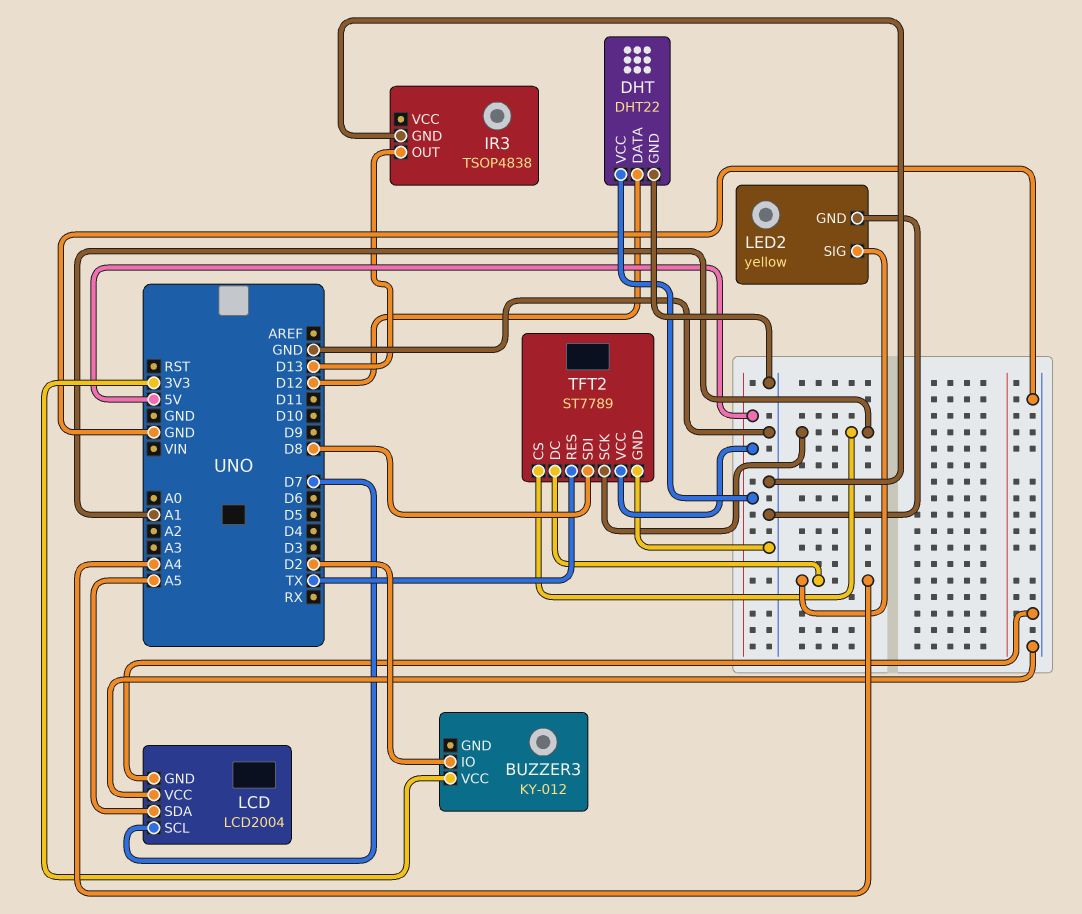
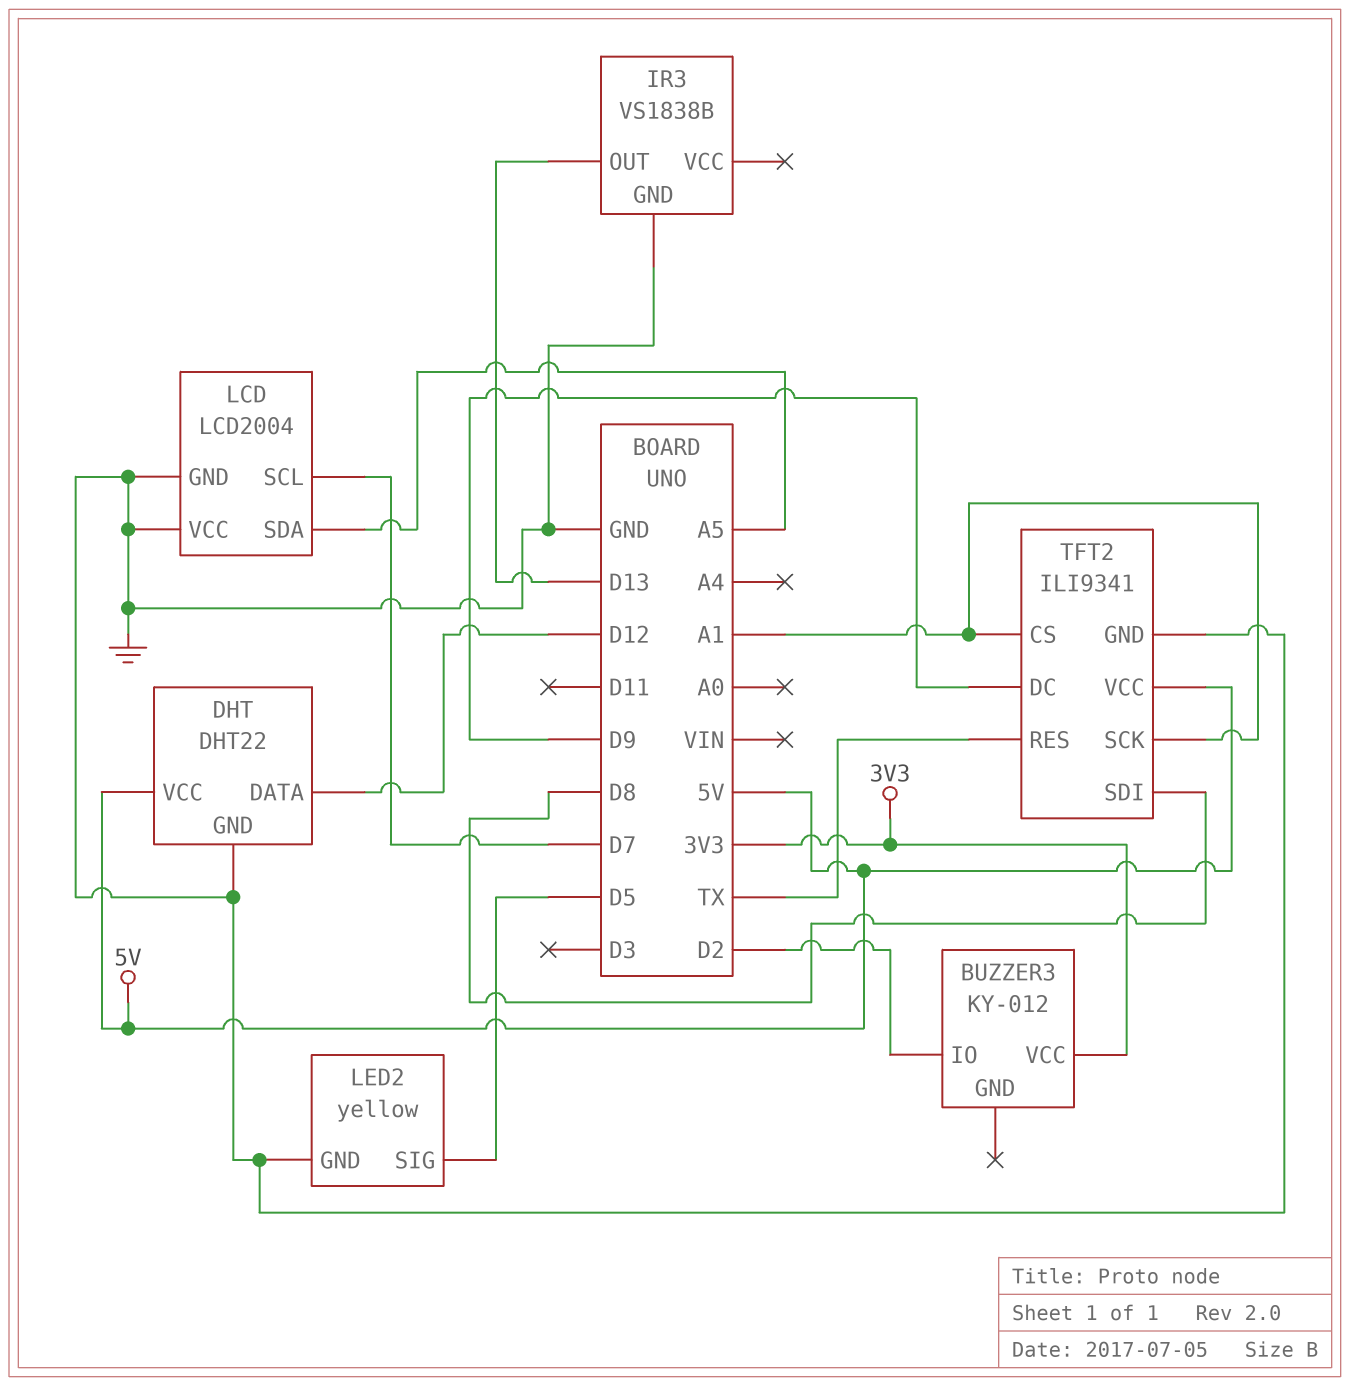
IR3: TSOP4838 -> VS1838B
LED2 pin SIG: A4 -> D5
TFT2: ST7789 -> ILI9341
TFT2 pin DC: A4 -> D9

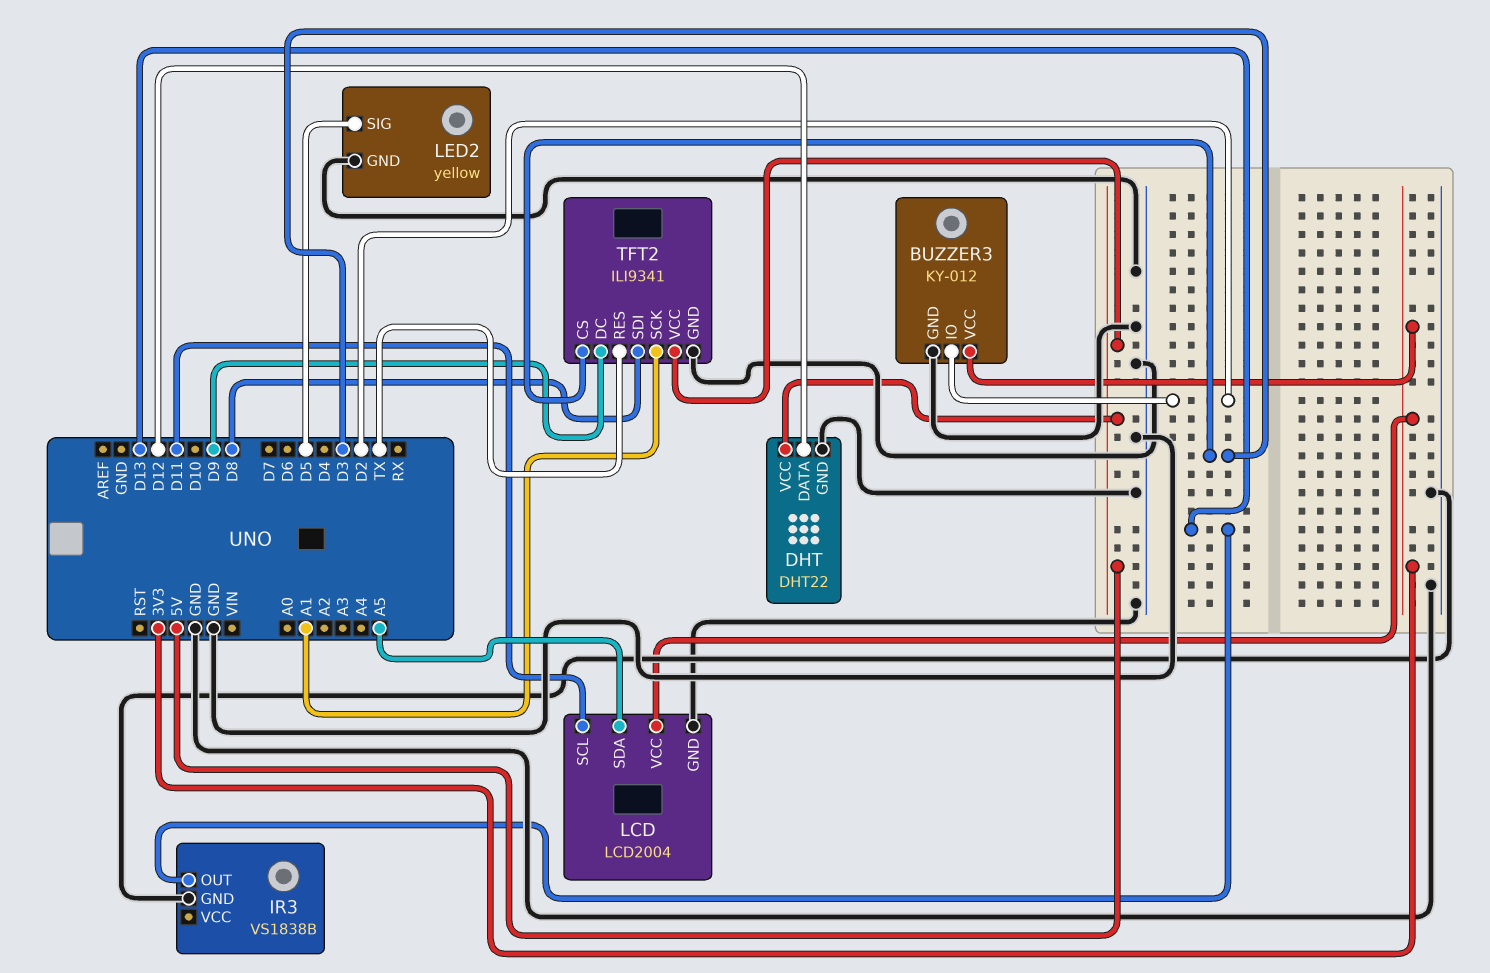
BUZZER3 pin GND: none -> GND
LCD pin SCL: D7 -> D11
LCD pin VCC: GND -> 3V3
TFT2 pin CS: A1 -> D3

